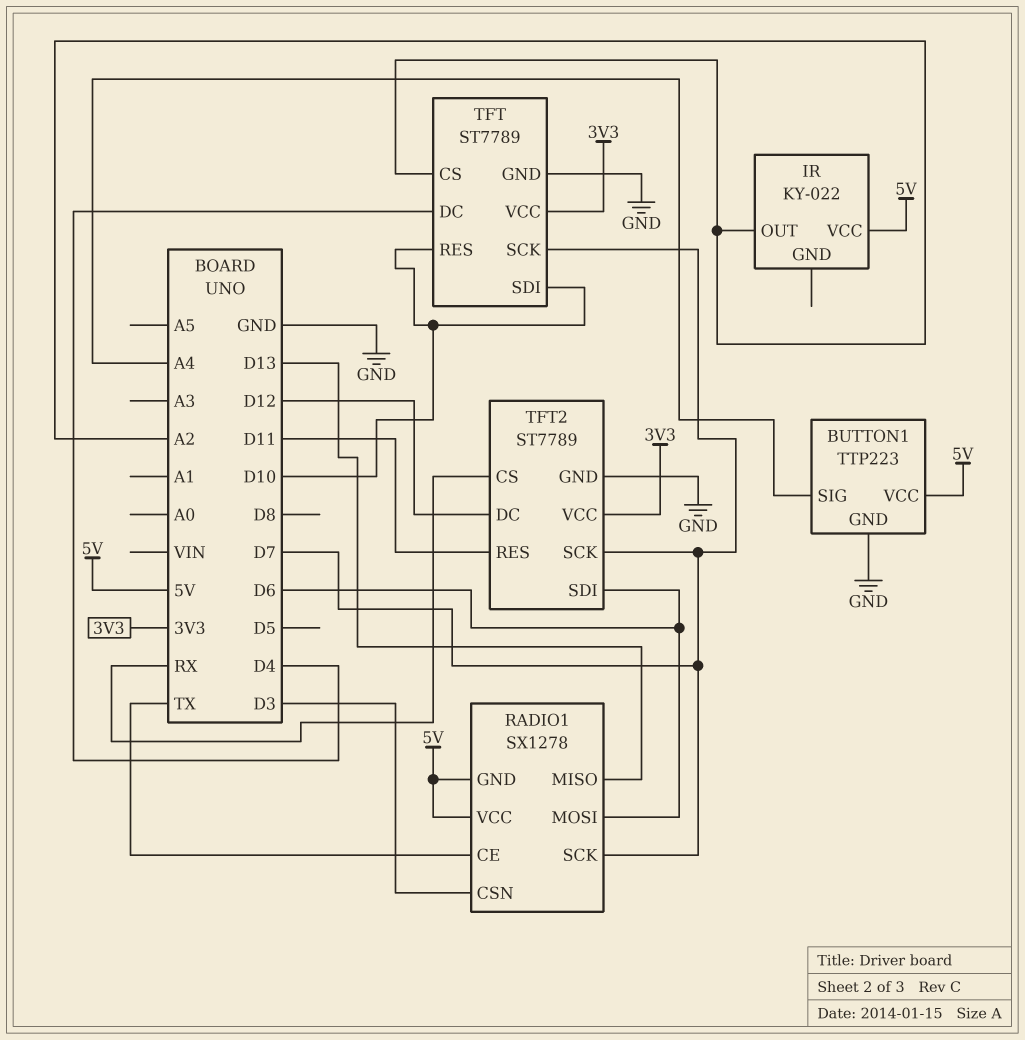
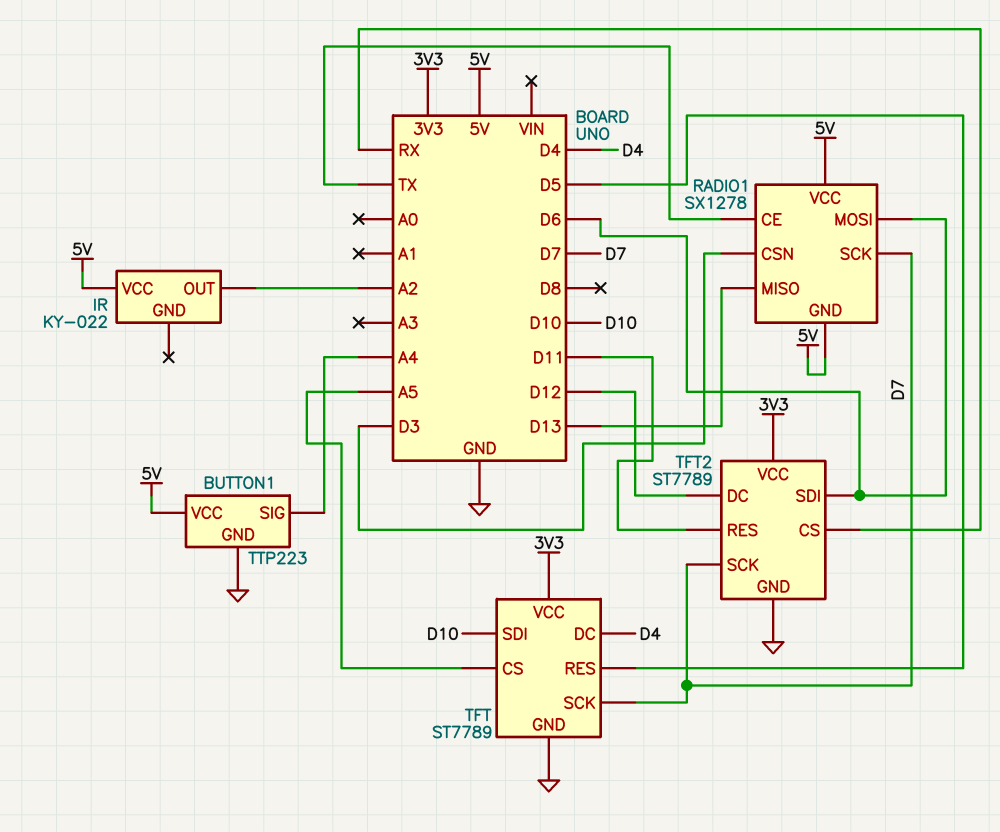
TFT pin CS: A2 -> A5
TFT pin RES: D10 -> D5

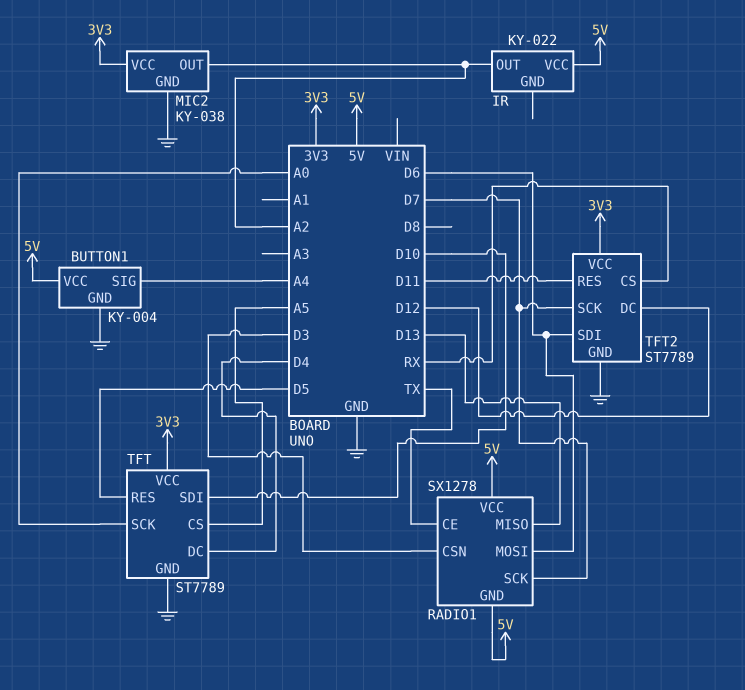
BUTTON1: TTP223 -> KY-004
MIC2: none -> KY-038
MIC2 pin GND: none -> GND
MIC2 pin OUT: none -> A2
MIC2 pin VCC: none -> 3V3
TFT pin SCK: D7 -> A0

